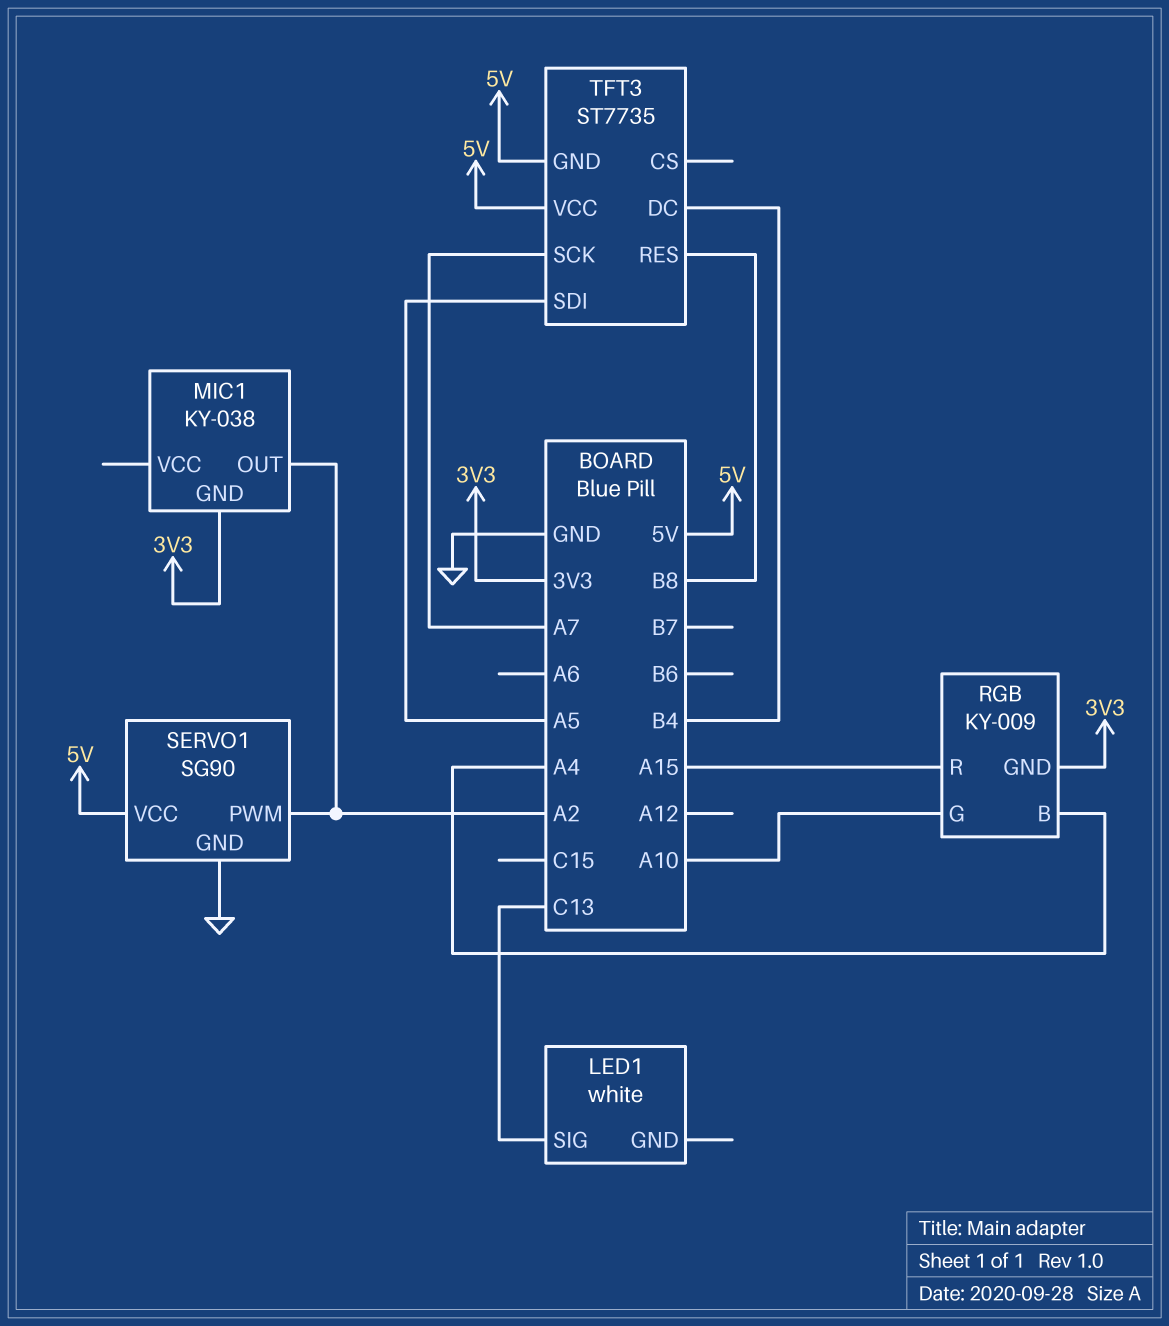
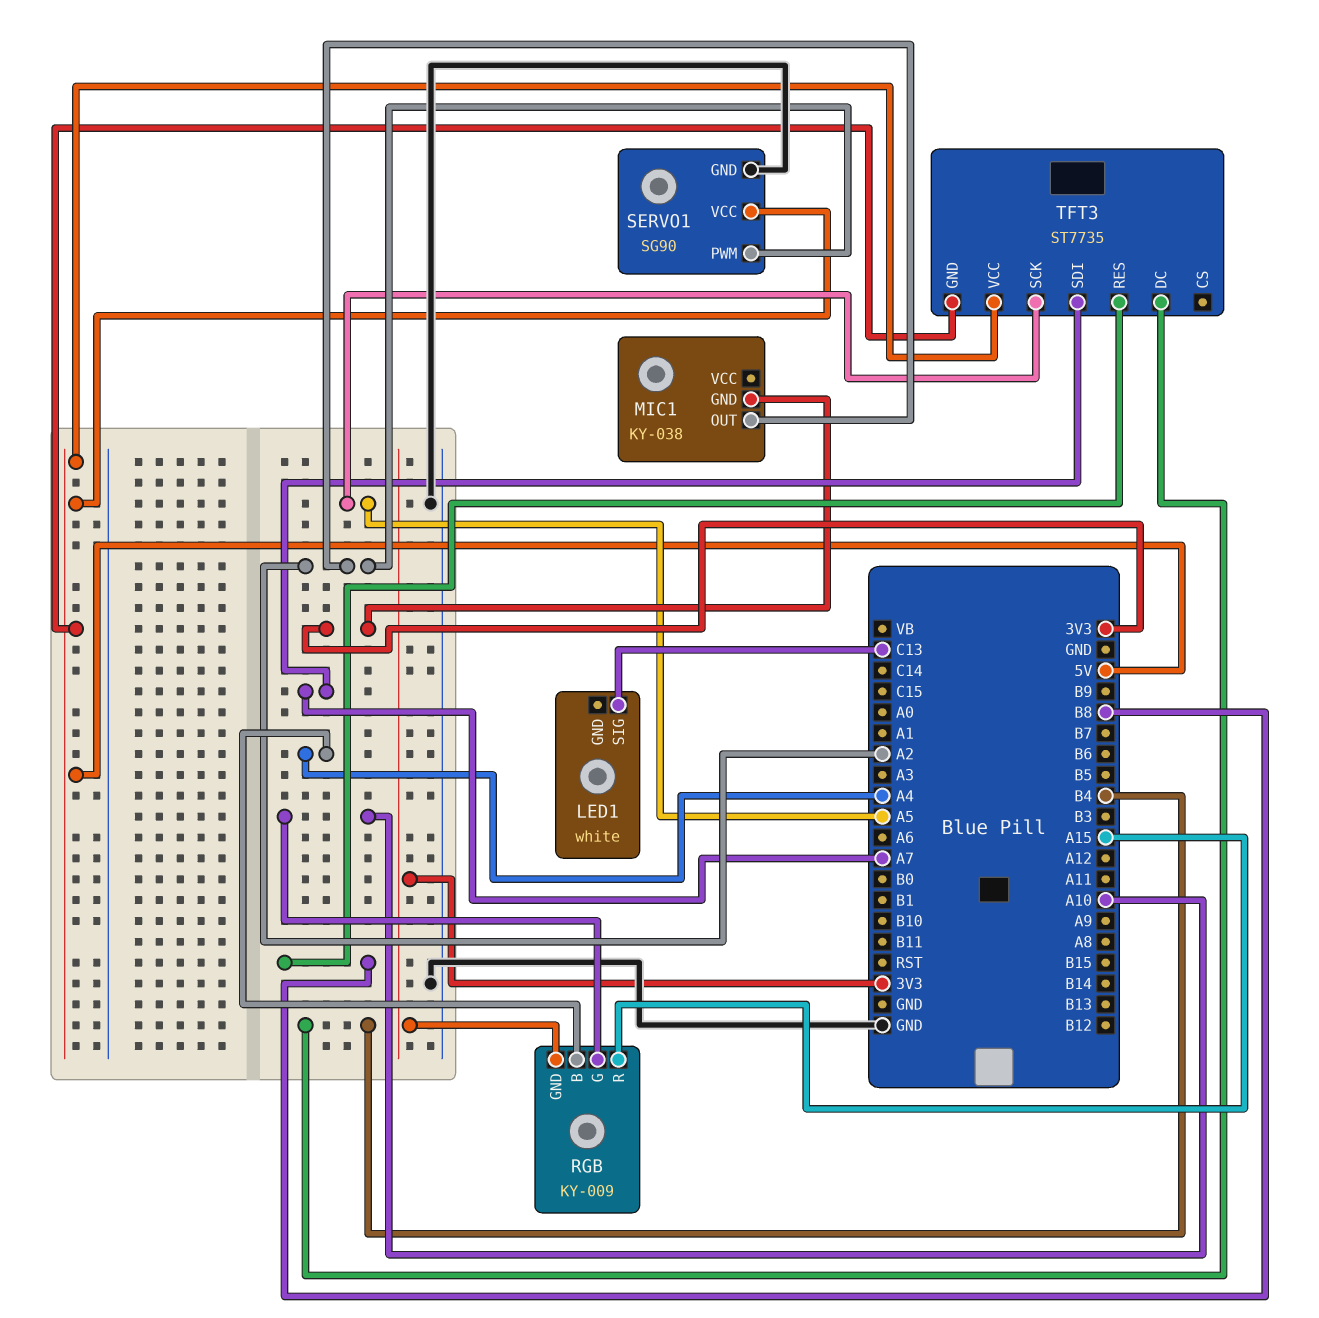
TFT3 pin SCK: A7 -> A5
TFT3 pin SDI: A5 -> A7

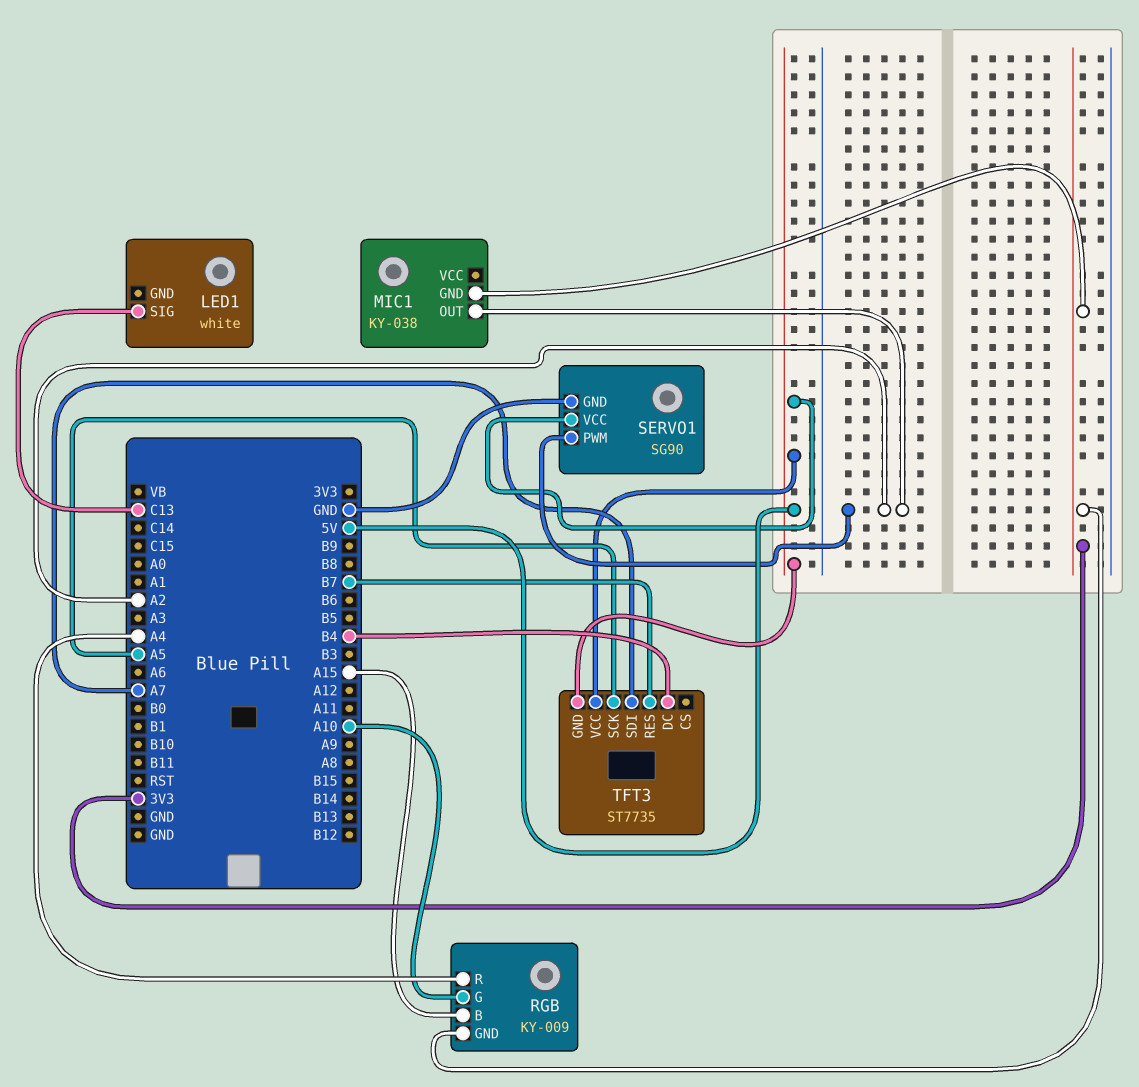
RGB pin B: A4 -> A15
RGB pin R: A15 -> A4
TFT3 pin RES: B8 -> B7

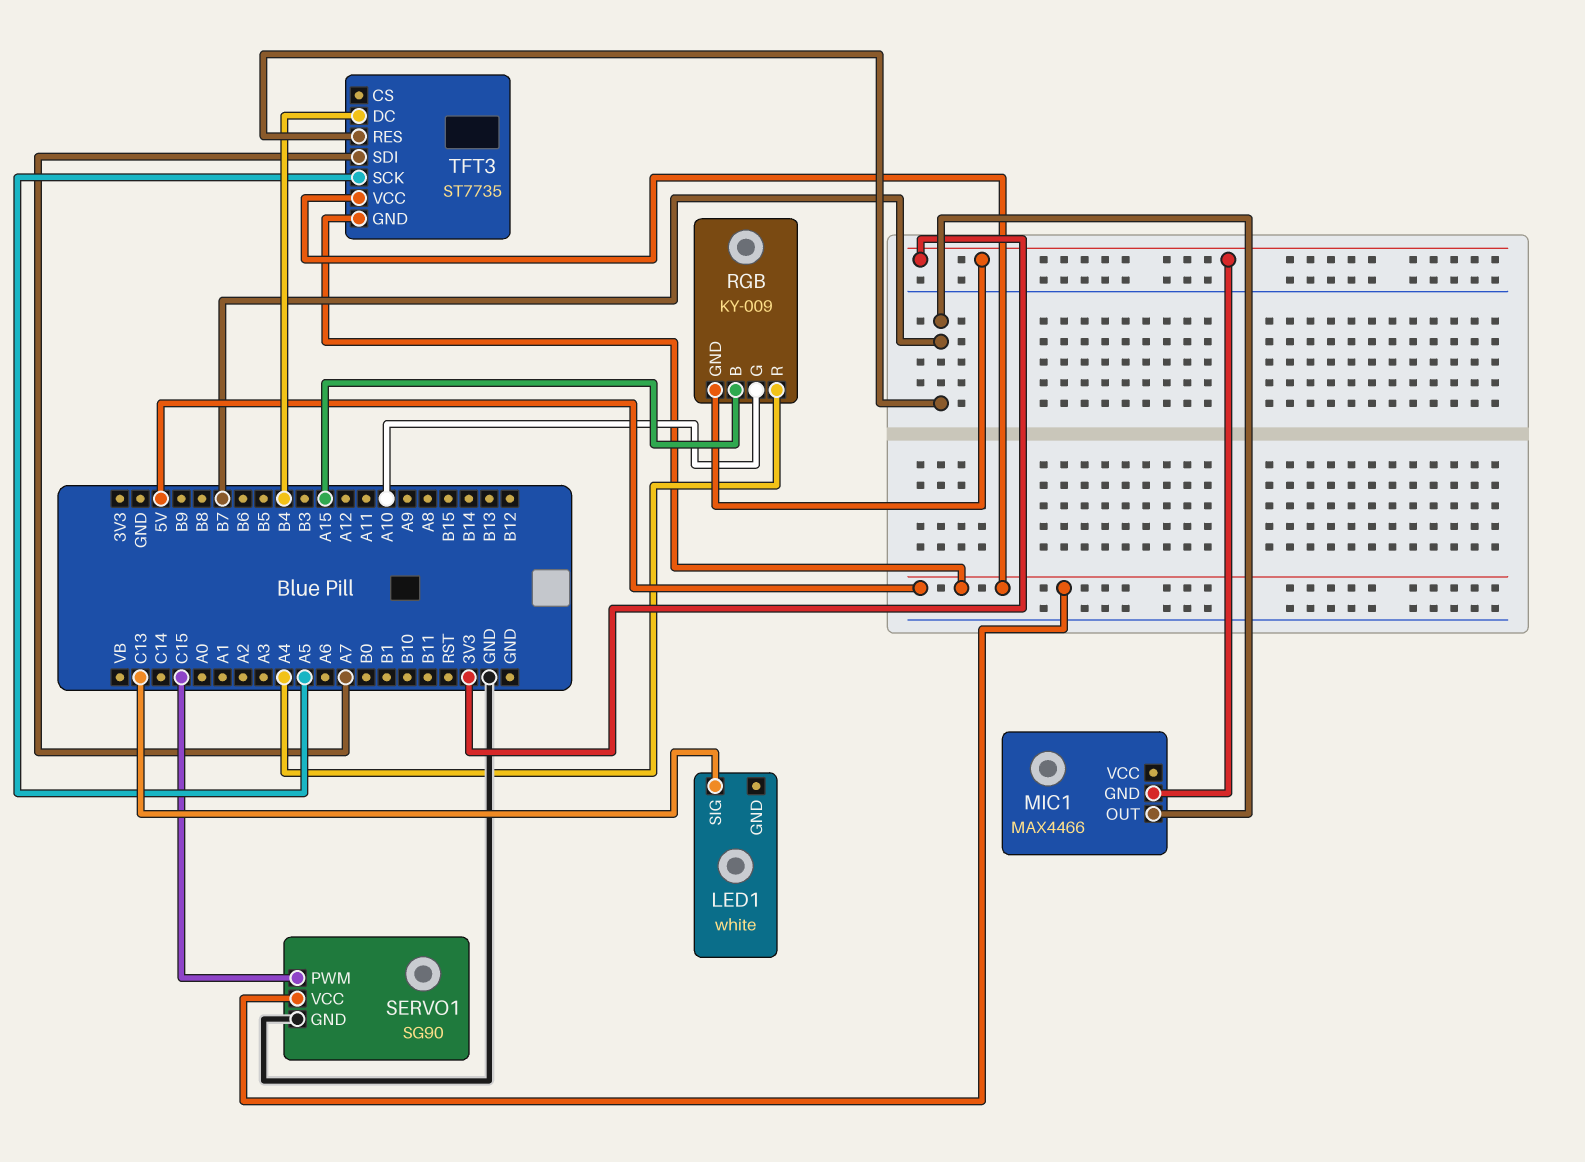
MIC1: KY-038 -> MAX4466
MIC1 pin OUT: A2 -> B7
SERVO1 pin PWM: A2 -> C15

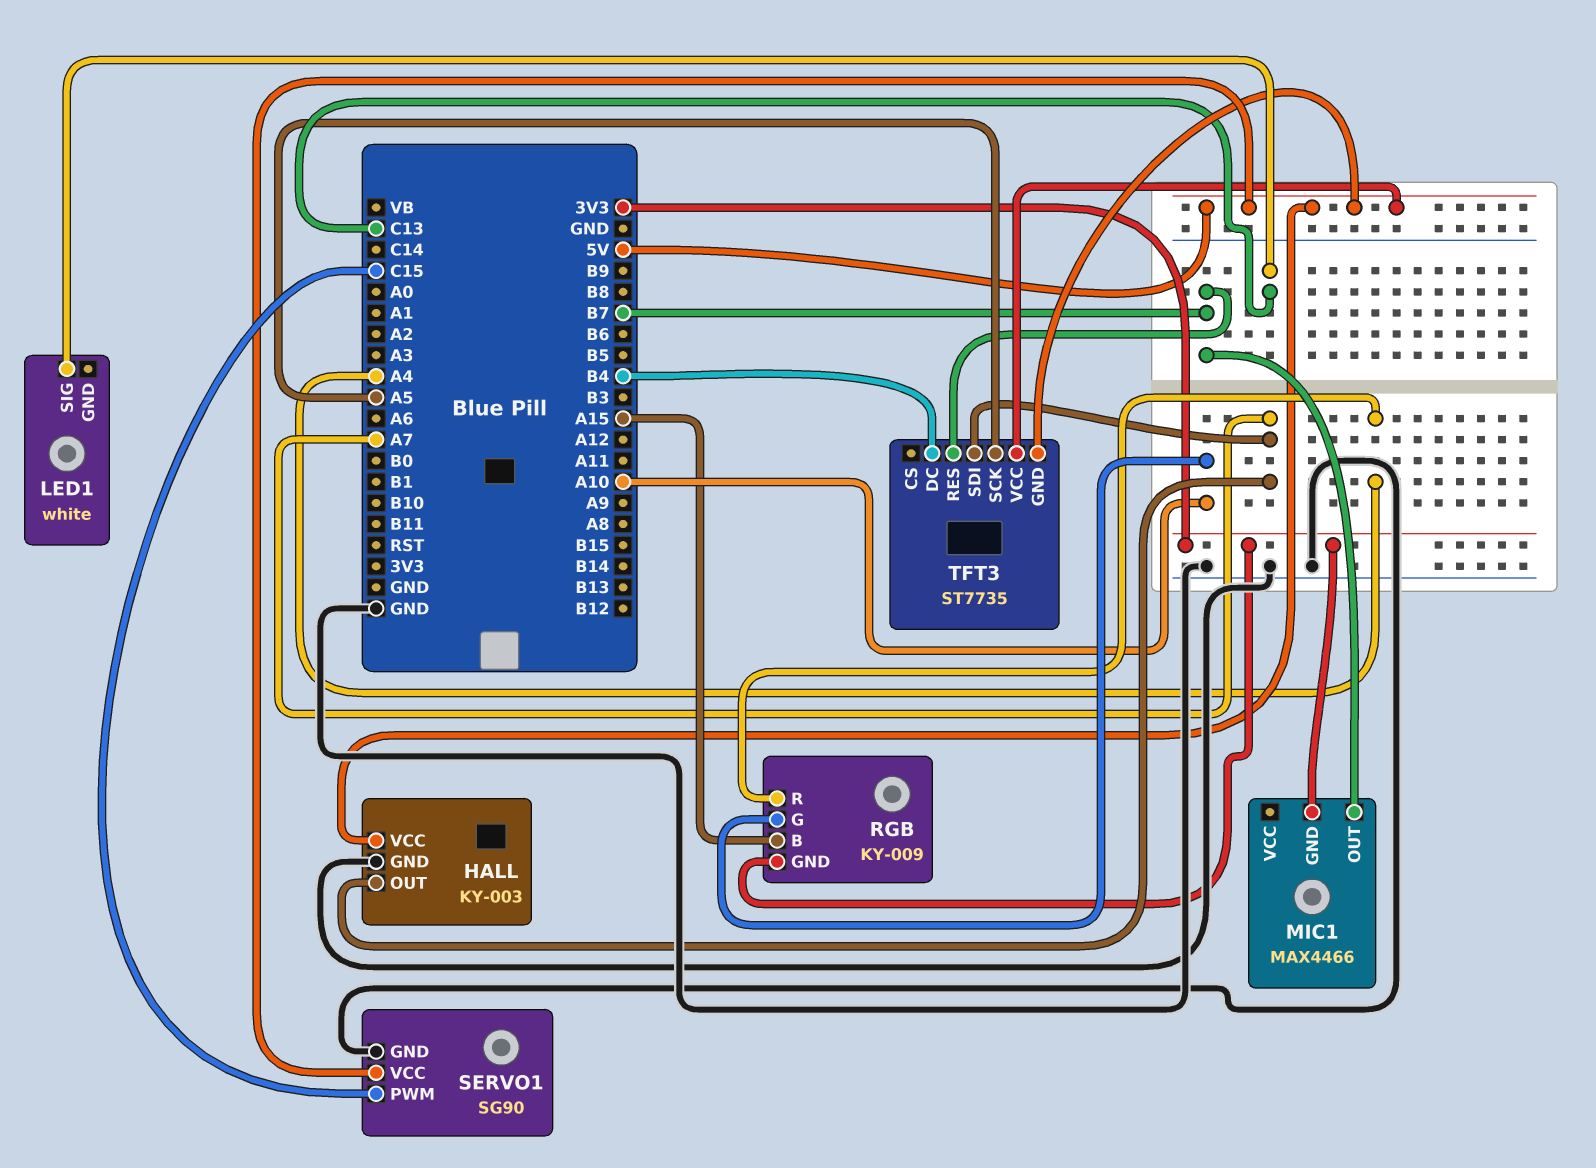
HALL: none -> KY-003
HALL pin GND: none -> GND
HALL pin OUT: none -> A7
HALL pin VCC: none -> 5V

